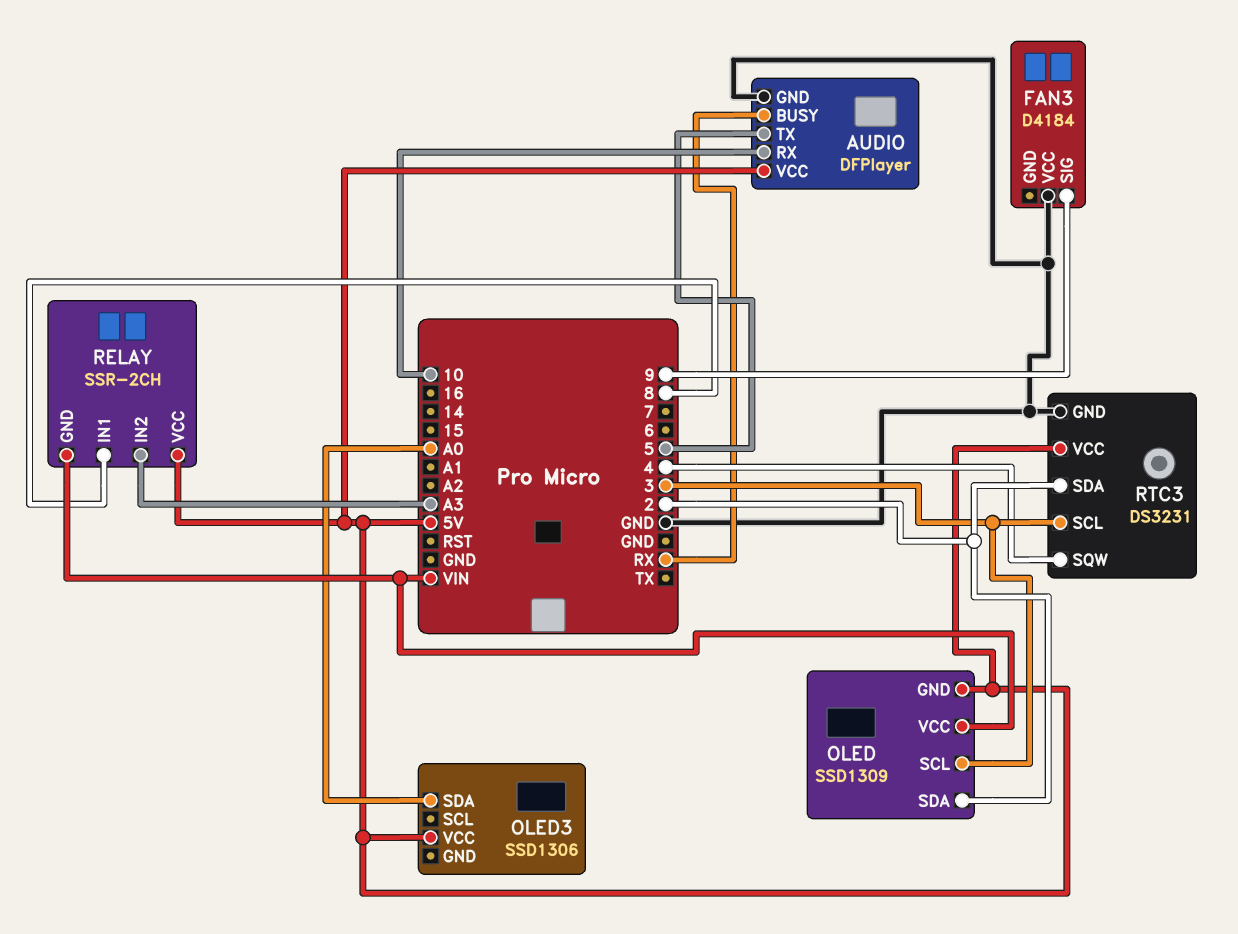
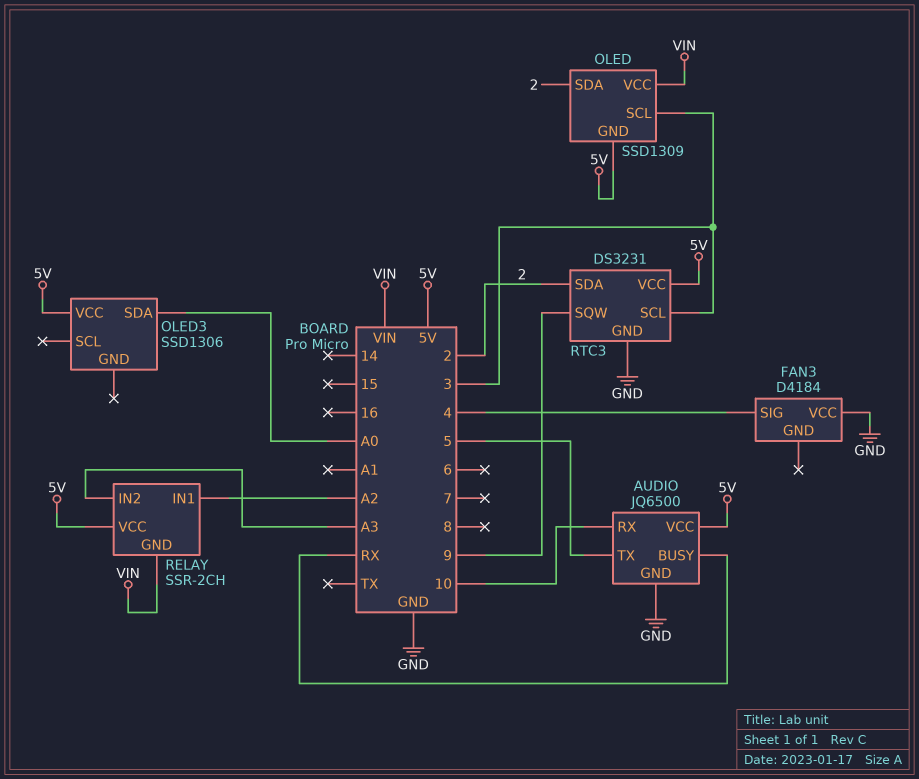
AUDIO: DFPlayer -> JQ6500
FAN3 pin SIG: 9 -> 4
RELAY pin IN1: 8 -> A2
RTC3 pin SQW: 4 -> 9

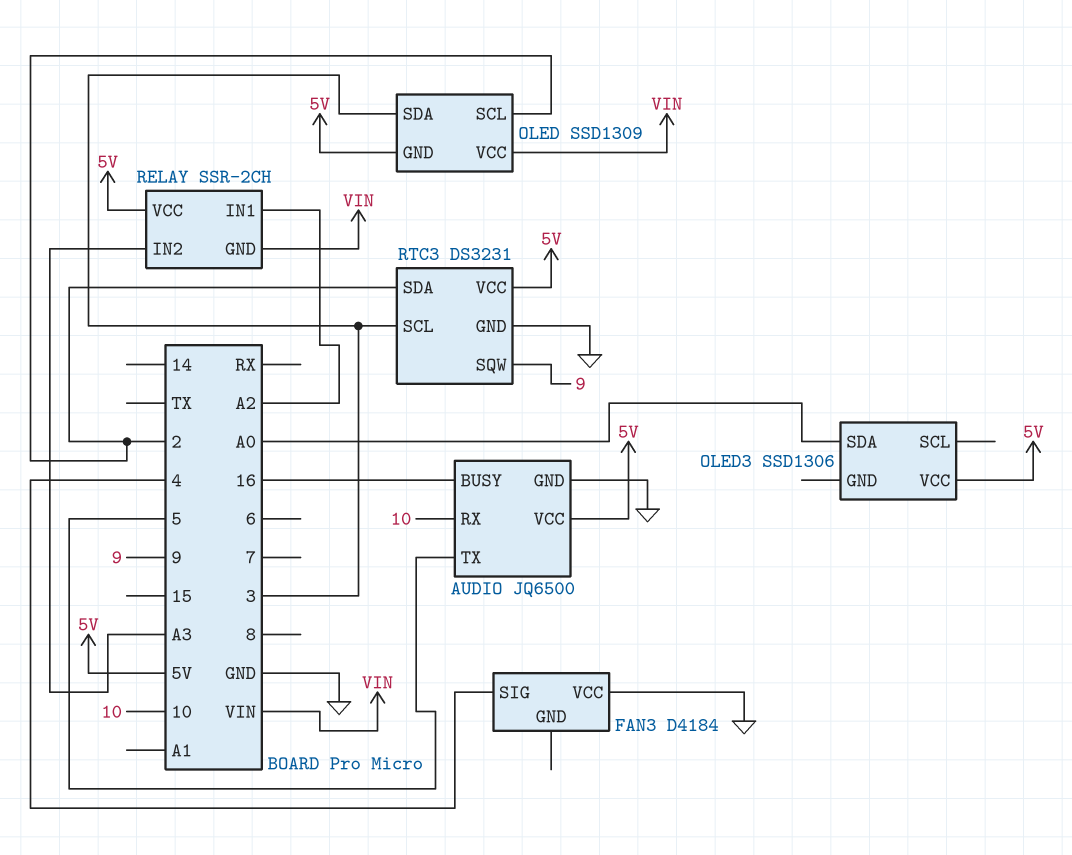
AUDIO pin BUSY: RX -> 16
OLED pin SCL: 3 -> 2
OLED pin SDA: 2 -> 3

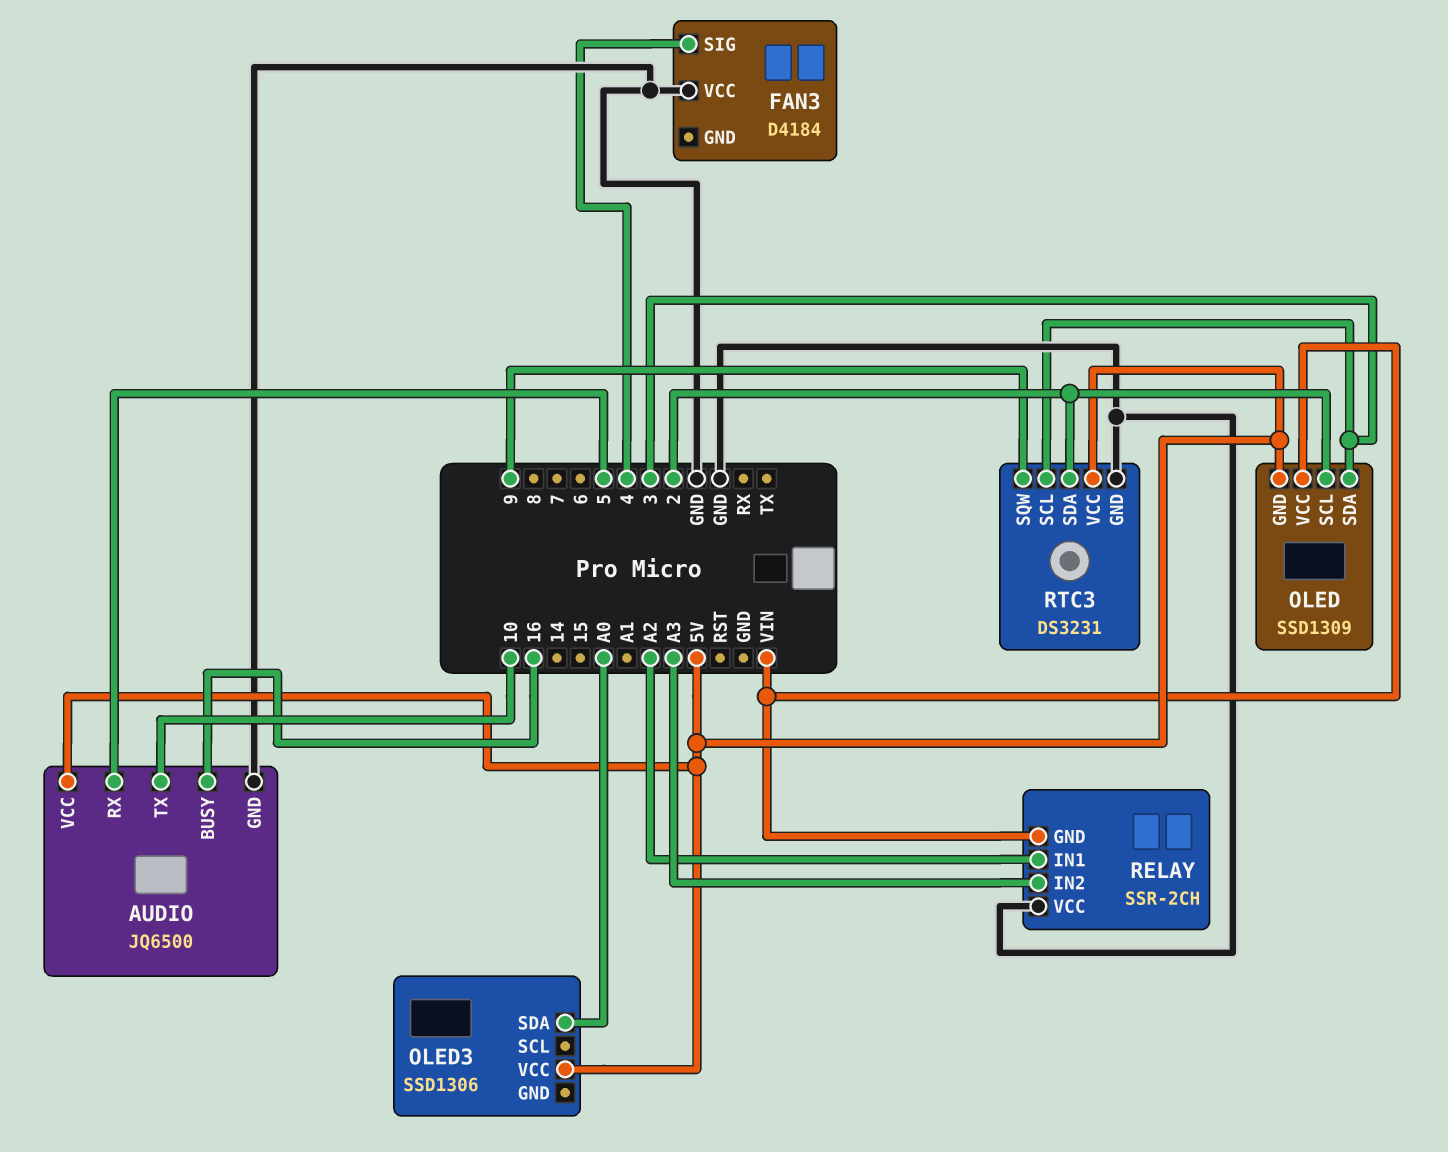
AUDIO pin RX: 10 -> 5
AUDIO pin TX: 5 -> 10
RELAY pin VCC: 5V -> GND

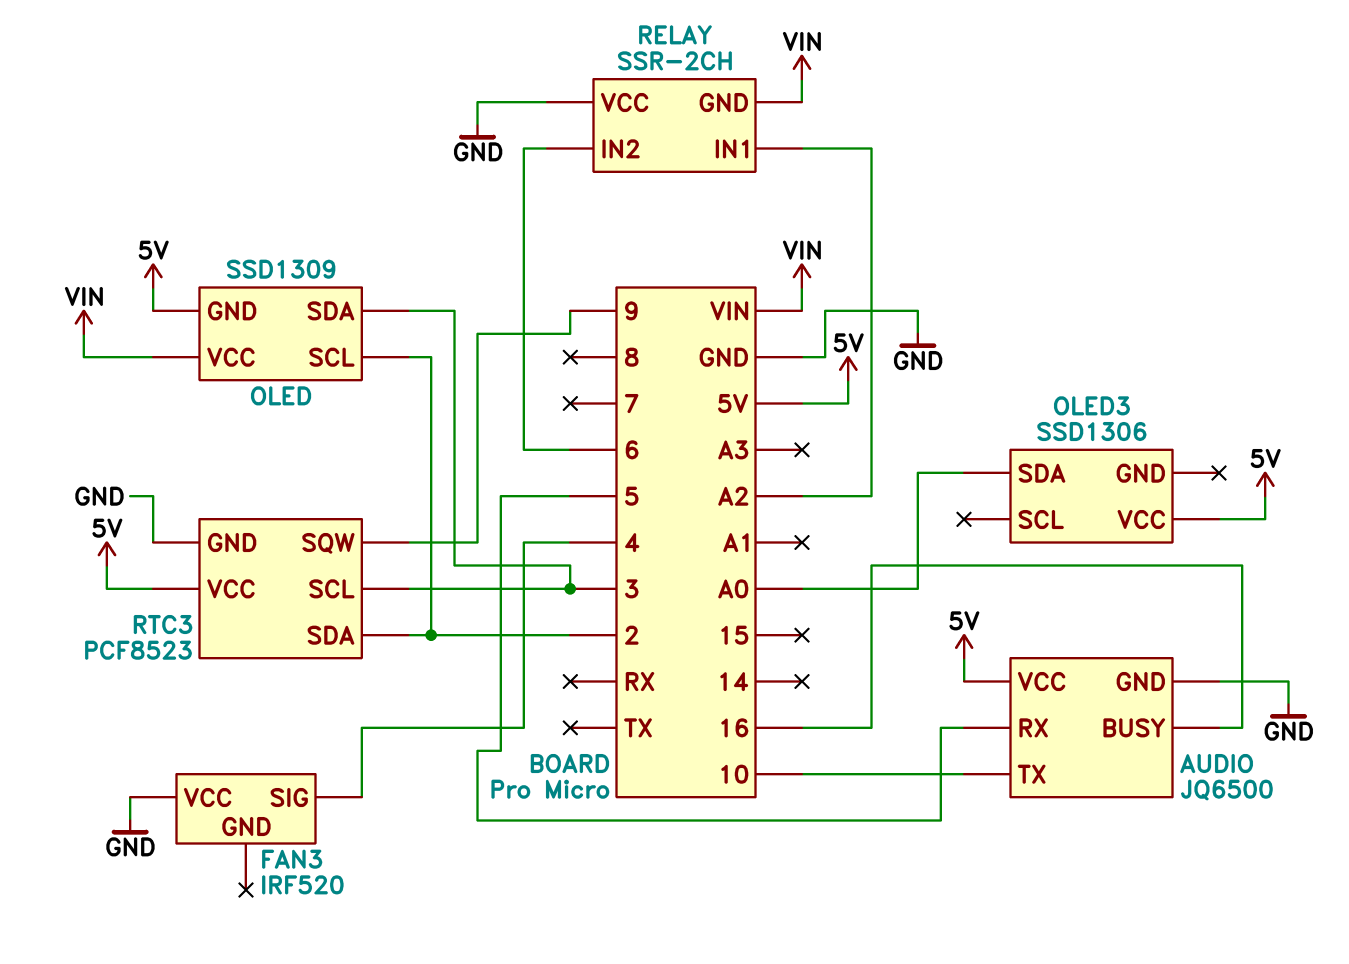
FAN3: D4184 -> IRF520
RELAY pin IN2: A3 -> 6
RTC3: DS3231 -> PCF8523

